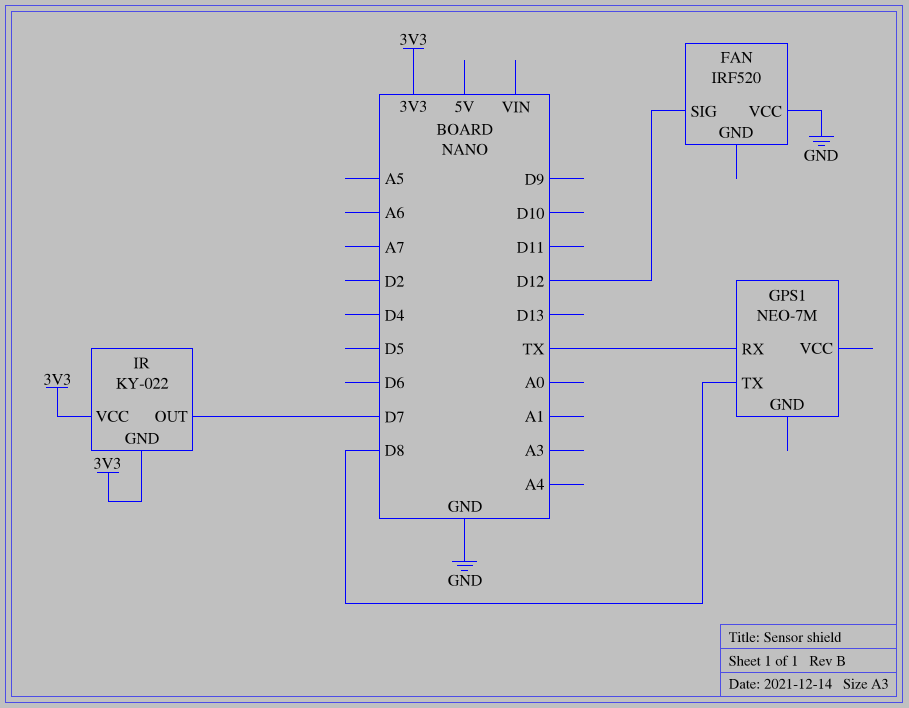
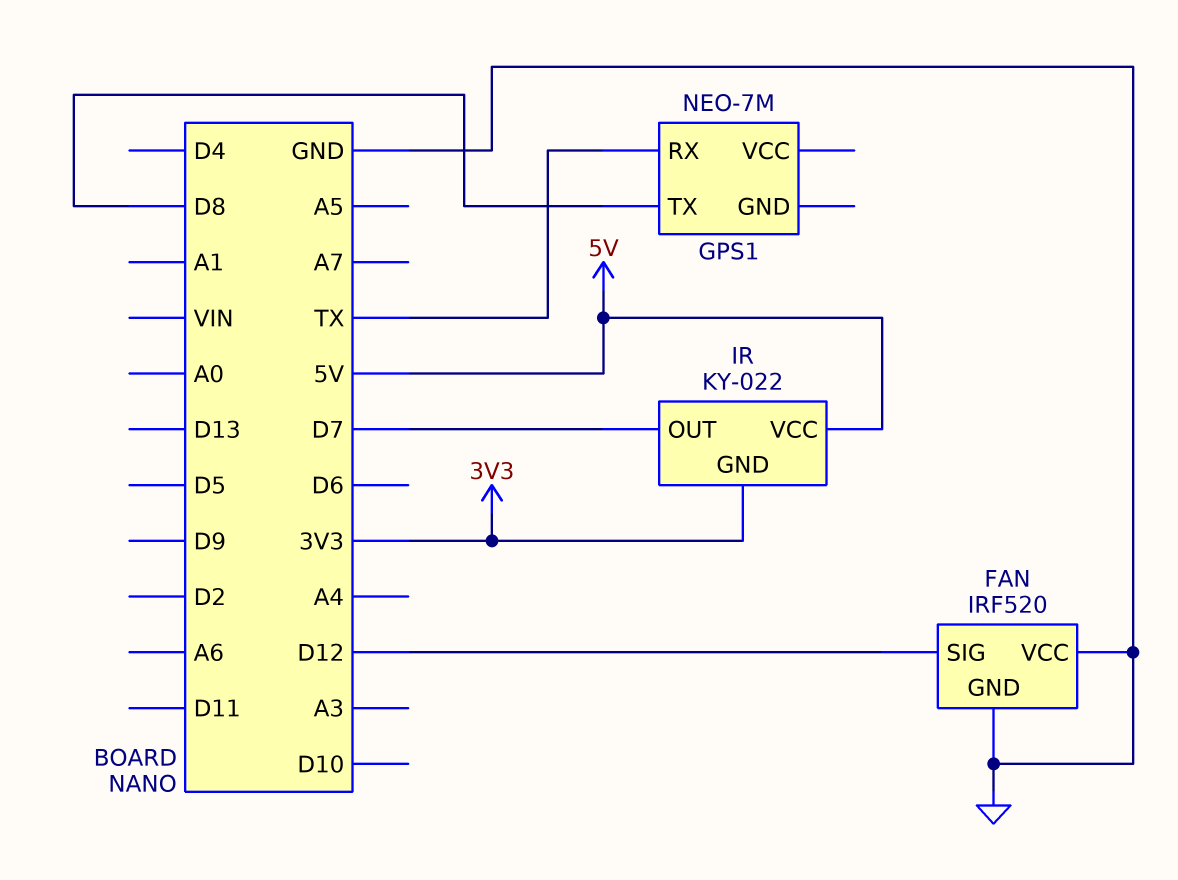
FAN pin GND: none -> GND
IR pin VCC: 3V3 -> 5V

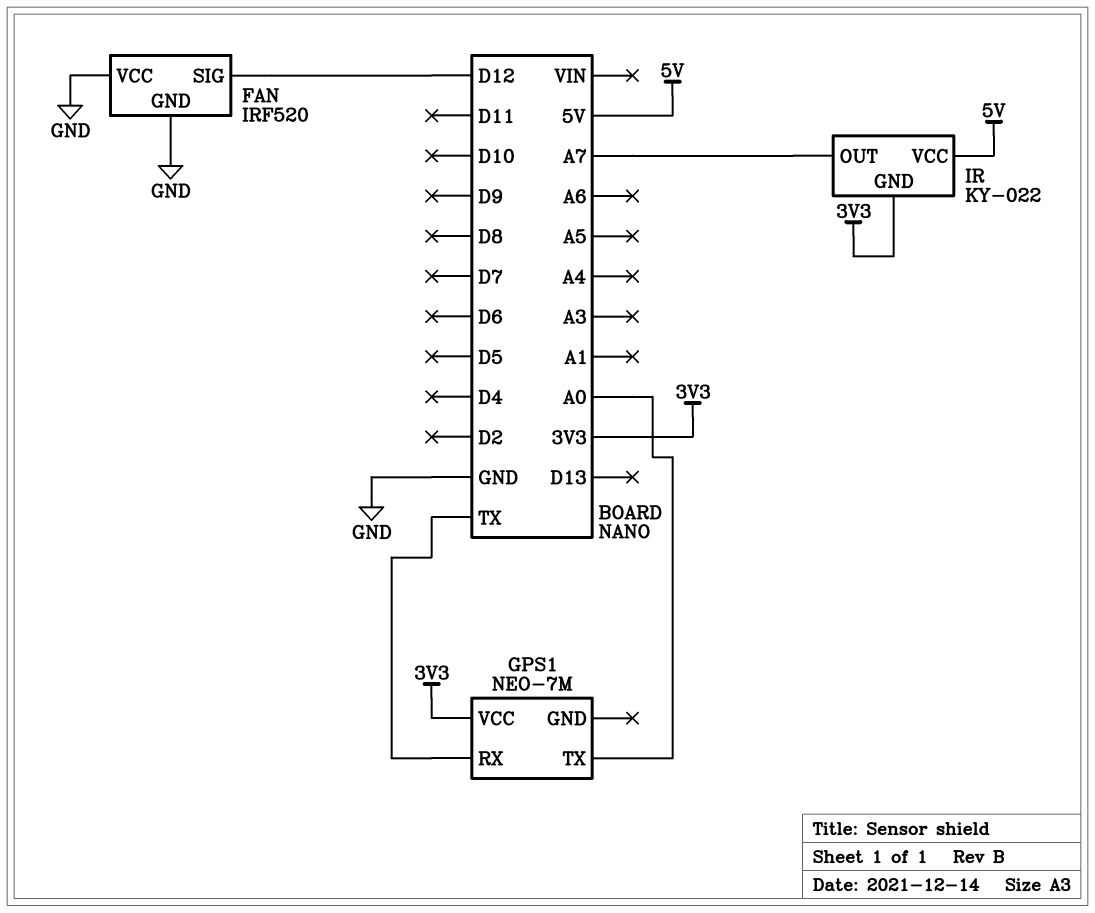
GPS1 pin TX: D8 -> A0
GPS1 pin VCC: none -> 3V3
IR pin OUT: D7 -> A7

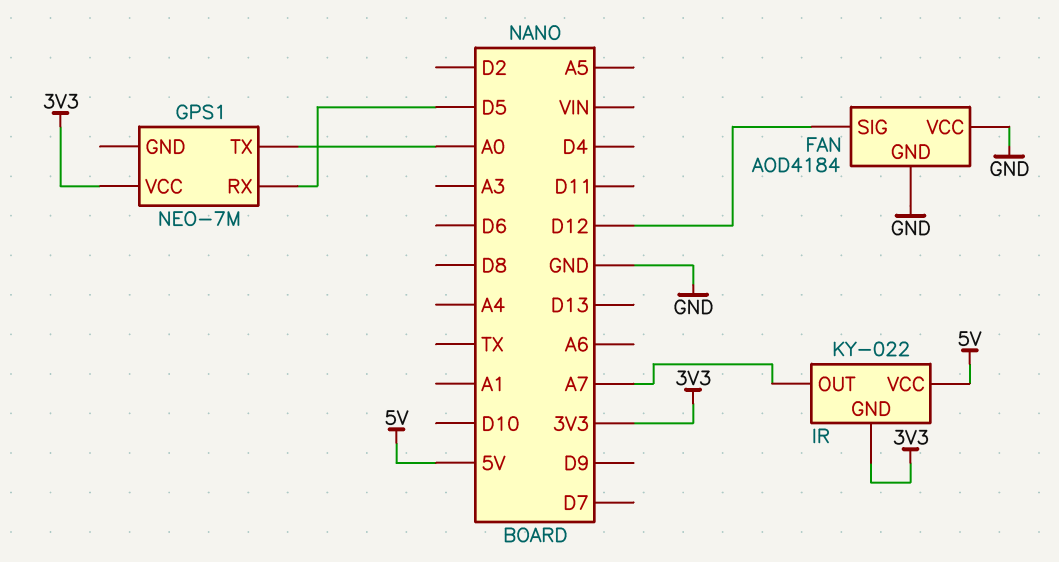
FAN: IRF520 -> AOD4184
GPS1 pin RX: TX -> D5

